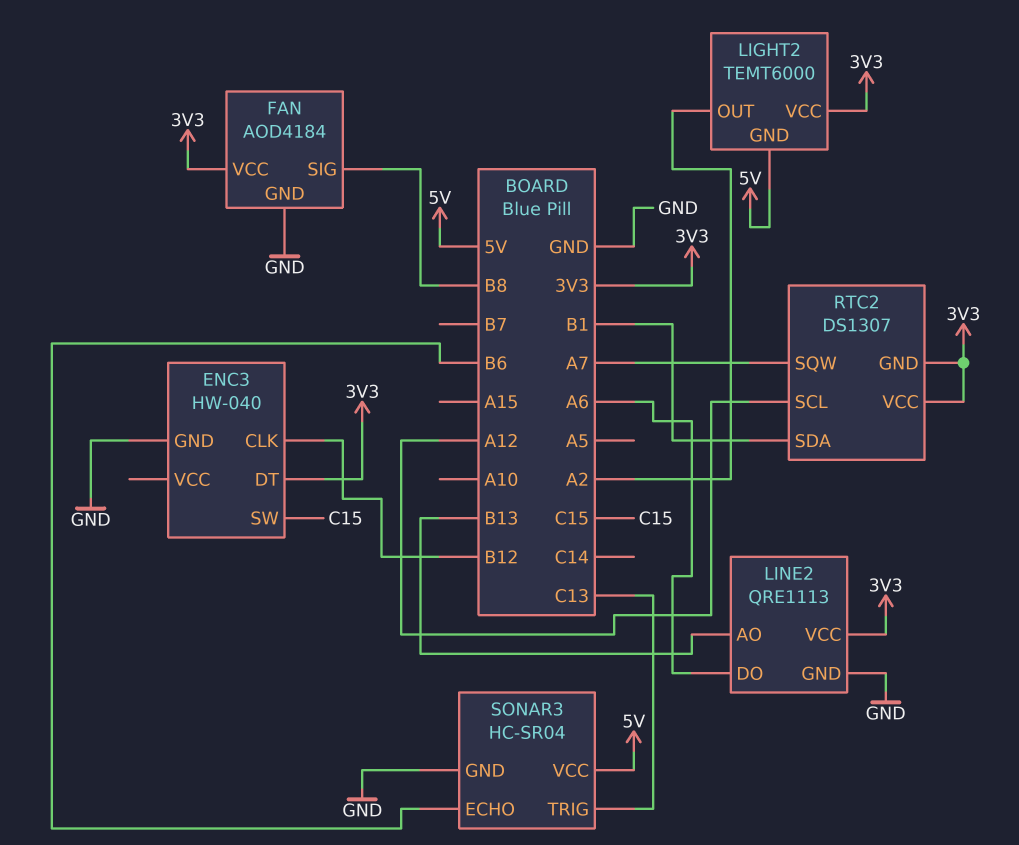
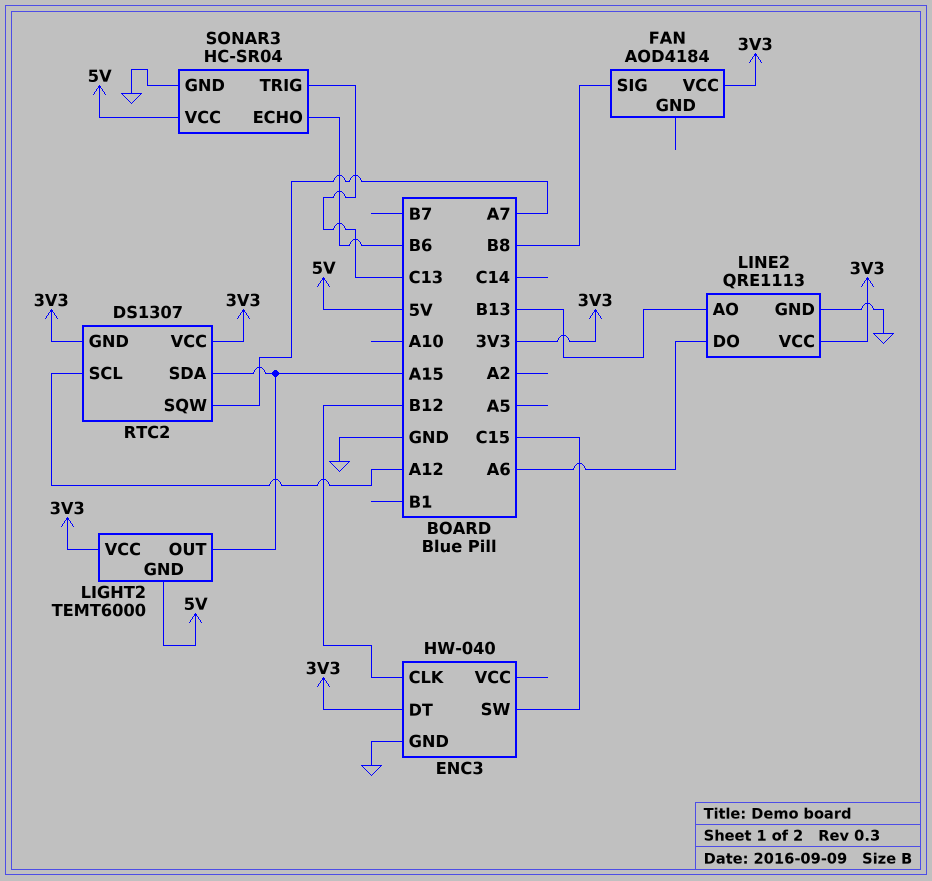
FAN pin GND: GND -> none
LIGHT2 pin OUT: A2 -> A15
RTC2 pin SDA: B1 -> A15

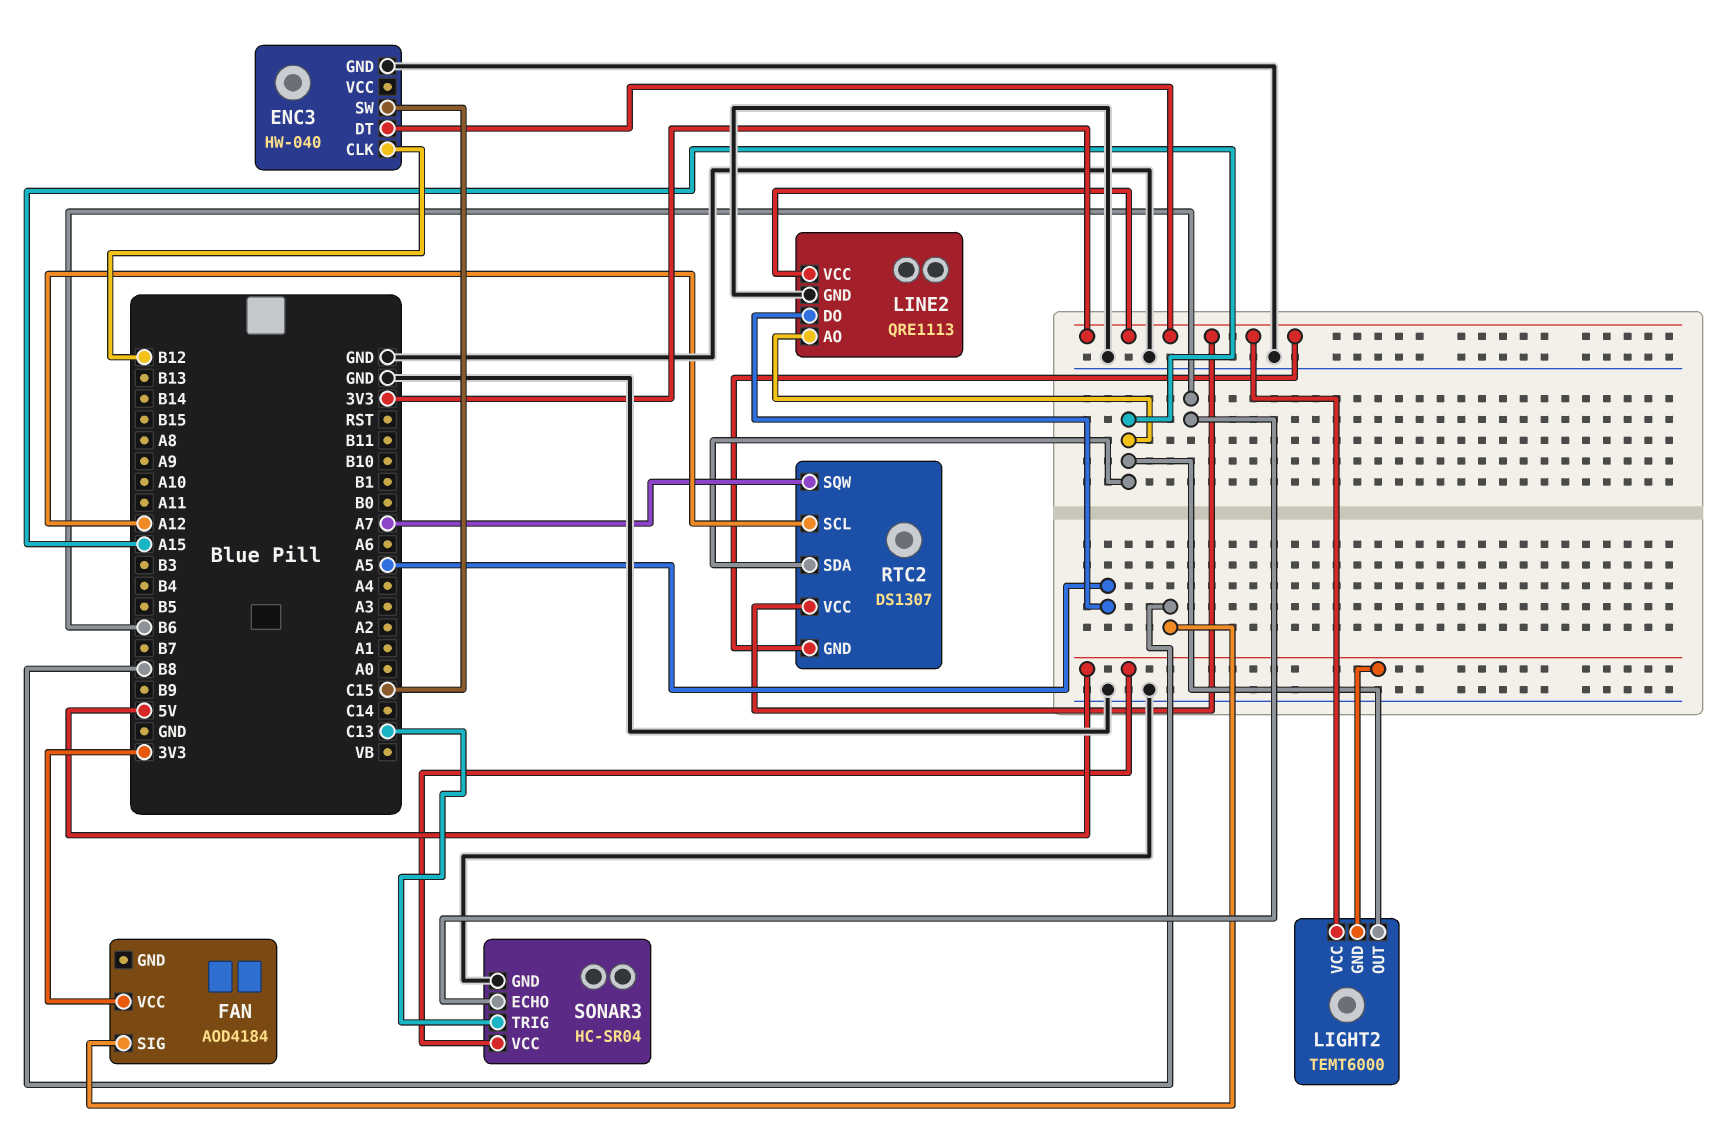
LINE2 pin AO: B13 -> A15
LINE2 pin DO: A6 -> A5

